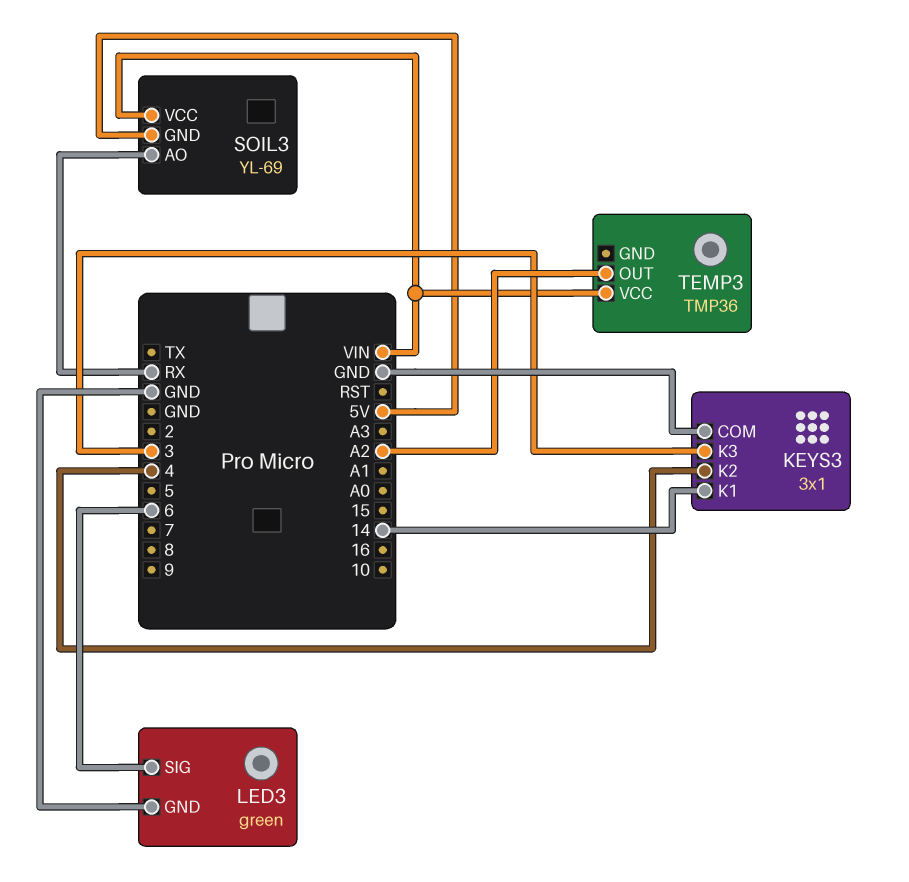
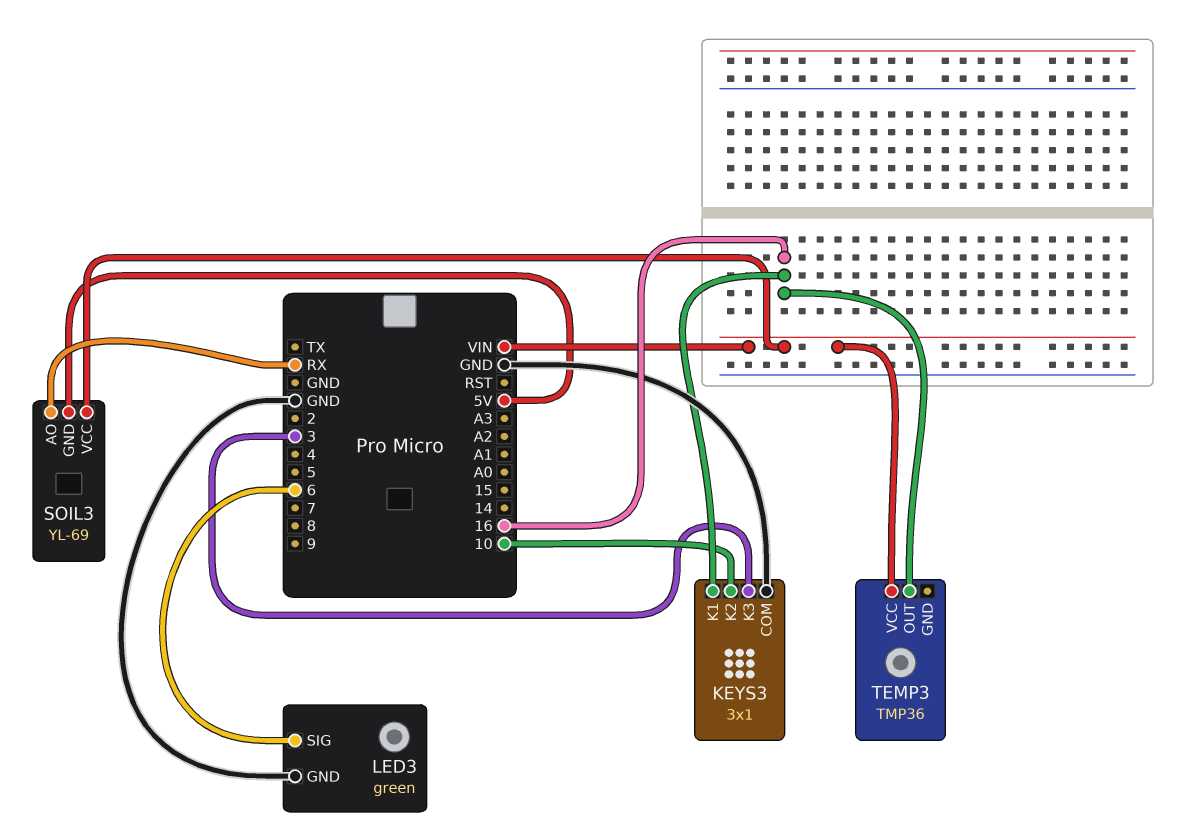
KEYS3 pin K1: 14 -> 16
KEYS3 pin K2: 4 -> 10
TEMP3 pin OUT: A2 -> 16

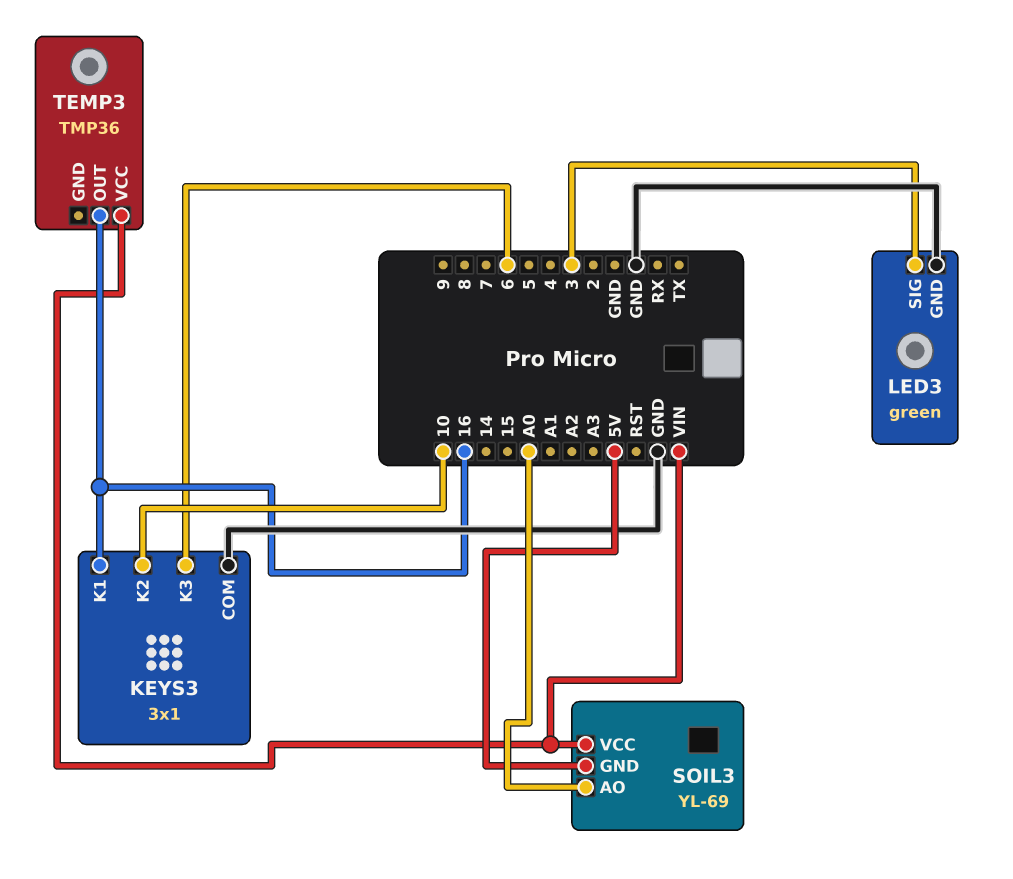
KEYS3 pin K3: 3 -> 6
LED3 pin SIG: 6 -> 3
SOIL3 pin AO: RX -> A0

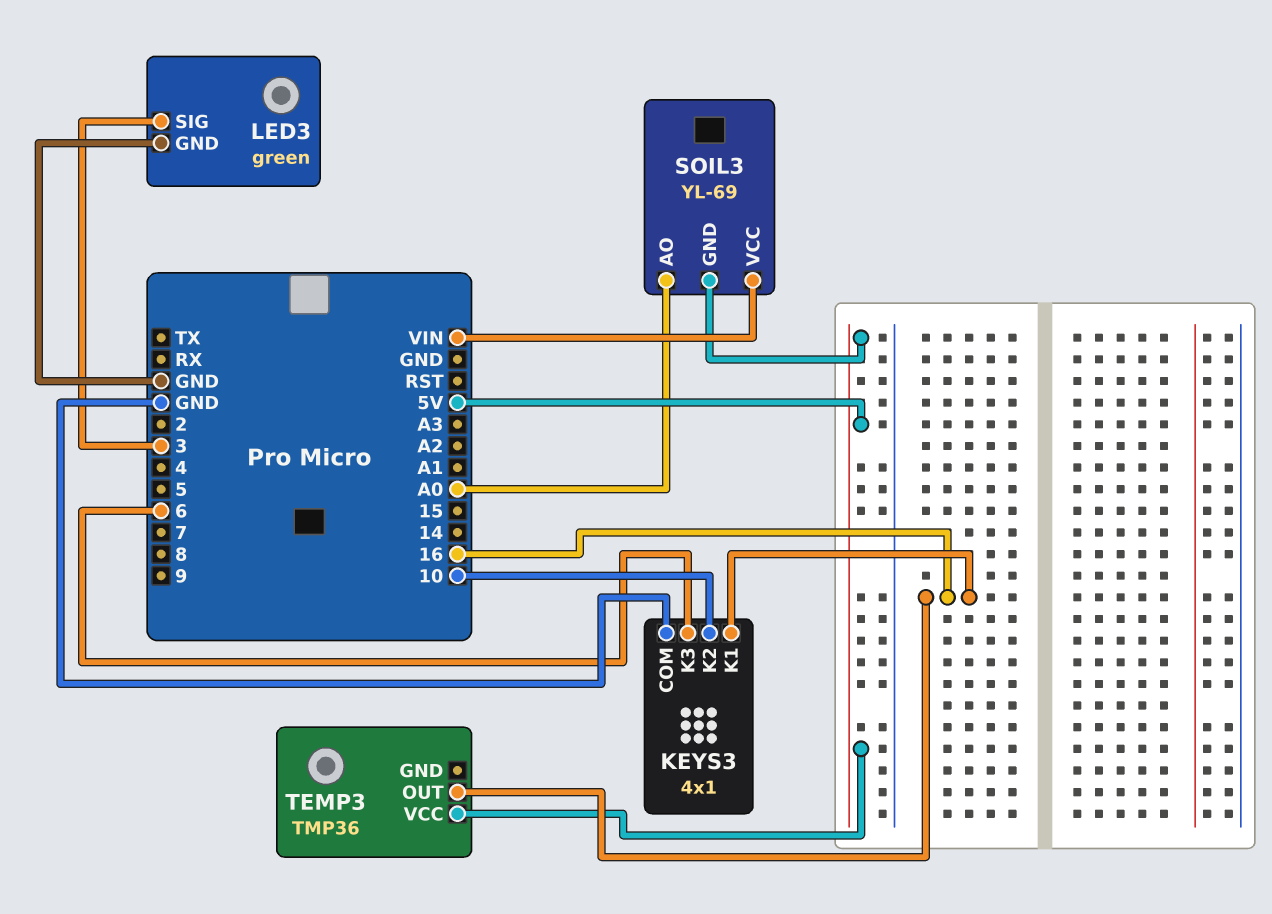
KEYS3: 3x1 -> 4x1
TEMP3 pin VCC: VIN -> 5V

